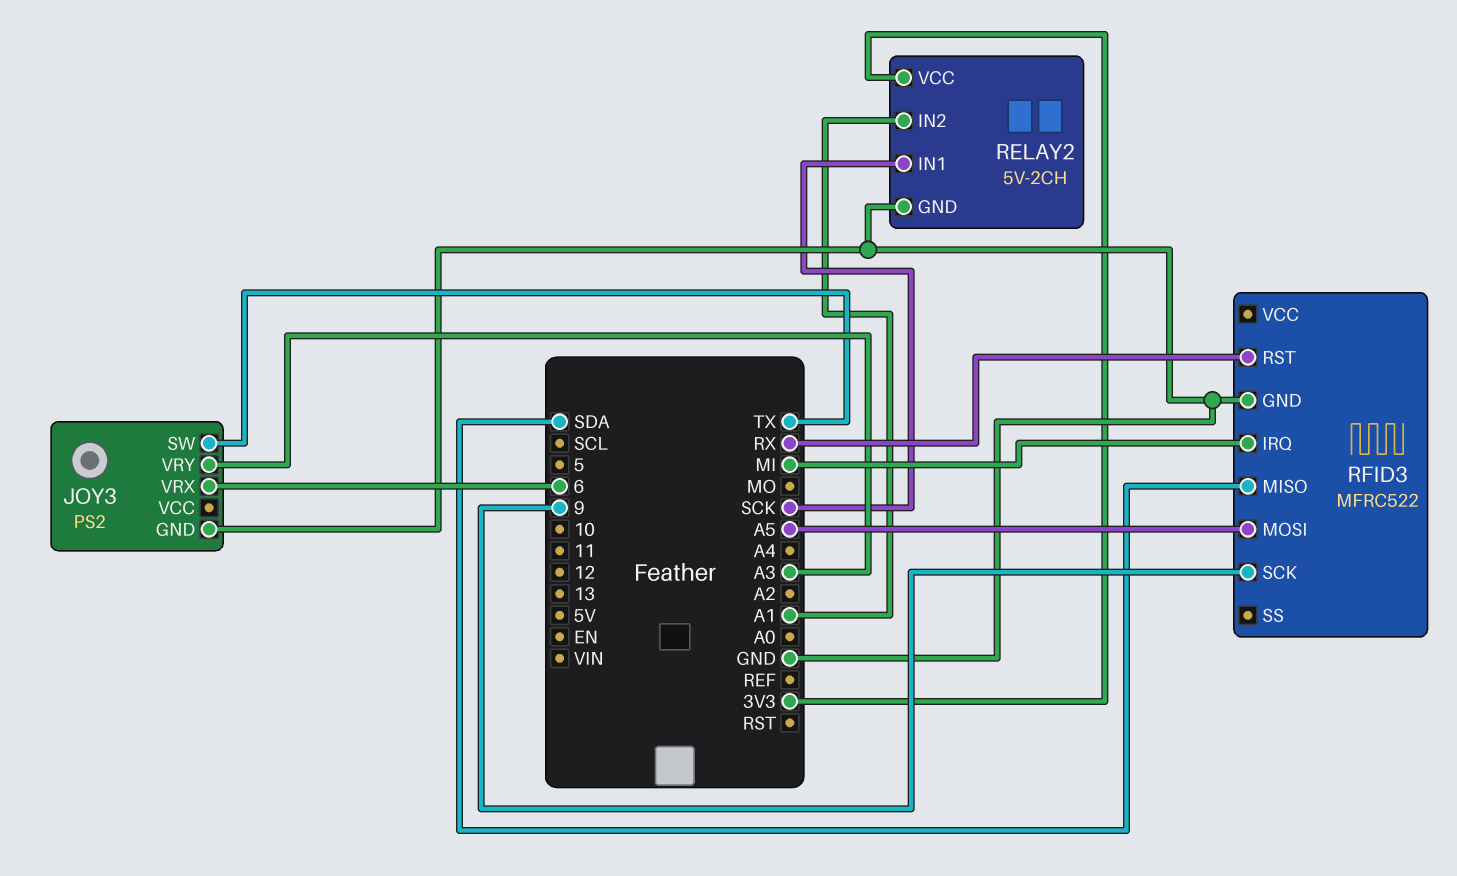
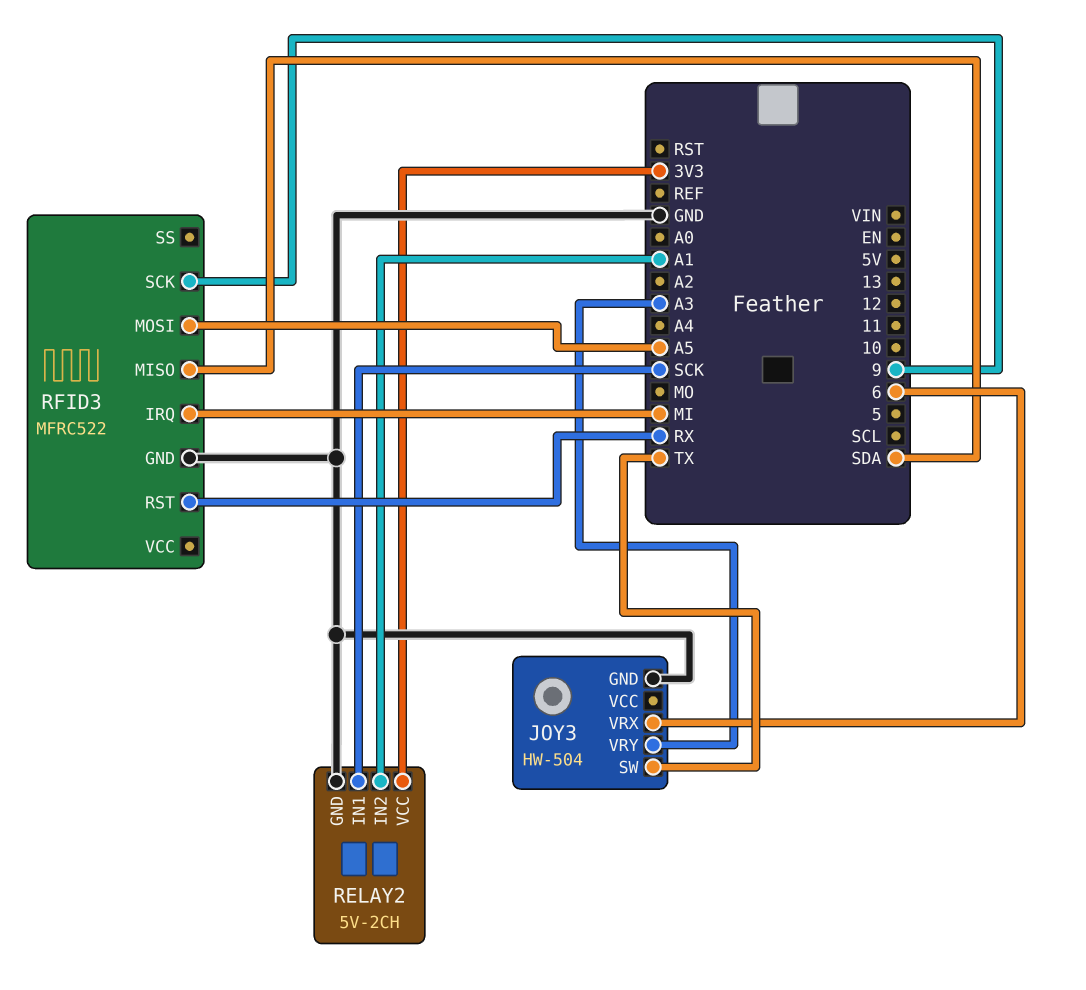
JOY3: PS2 -> HW-504

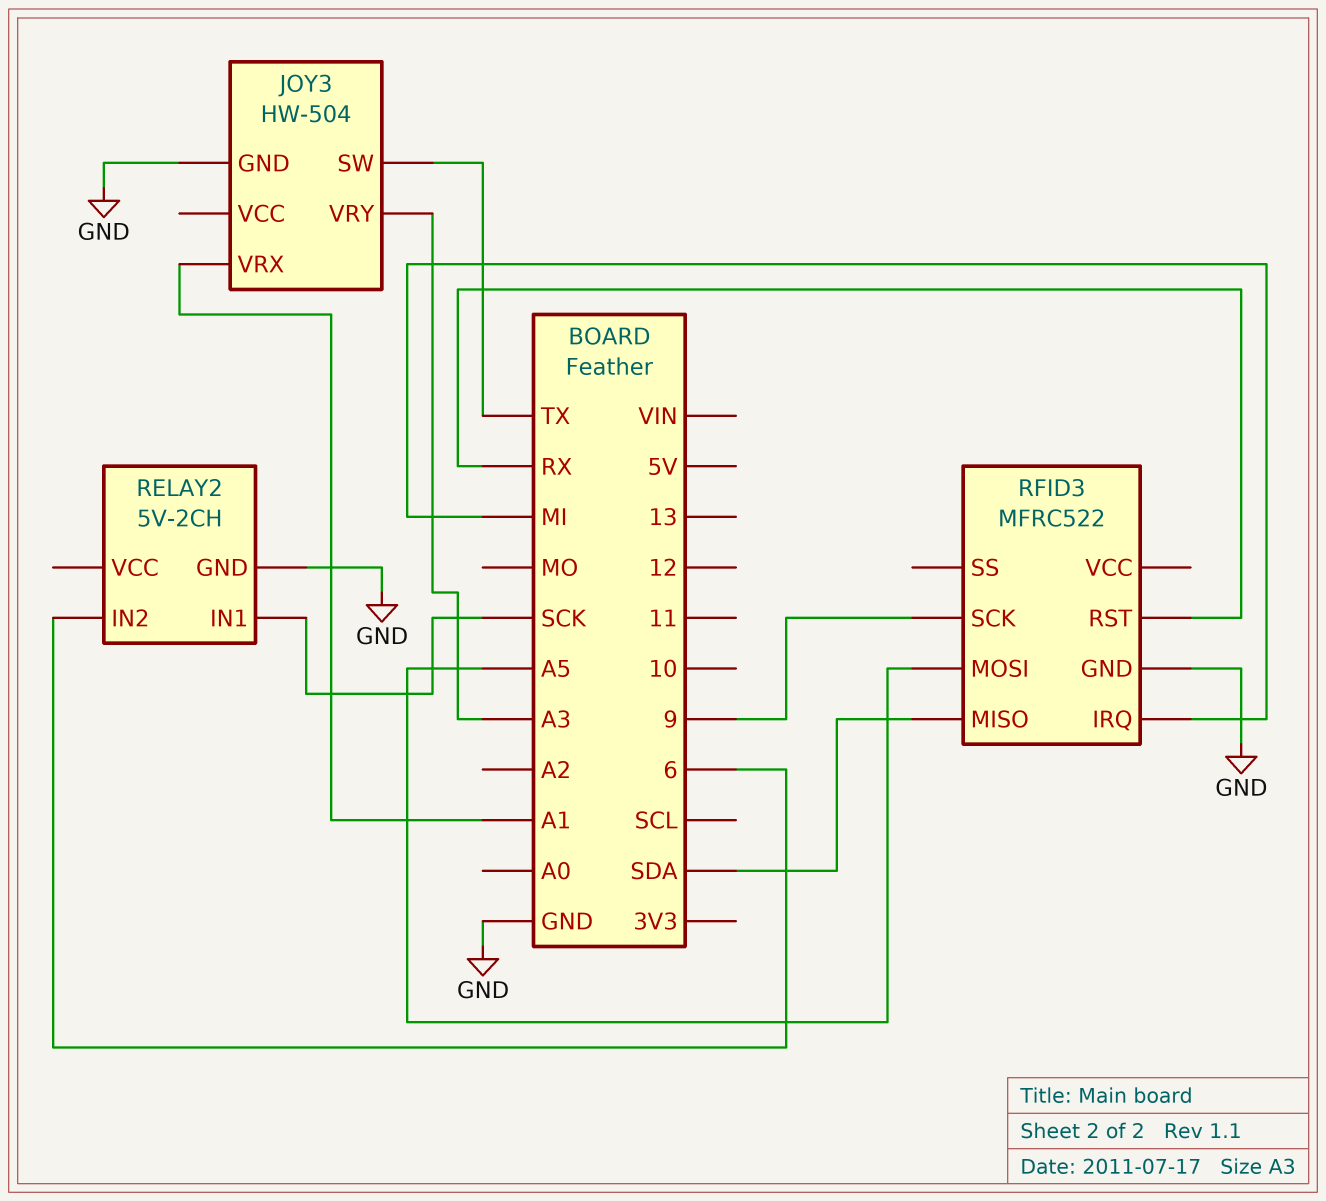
JOY3 pin VRX: 6 -> A1
RELAY2 pin IN2: A1 -> 6
RELAY2 pin VCC: 3V3 -> none

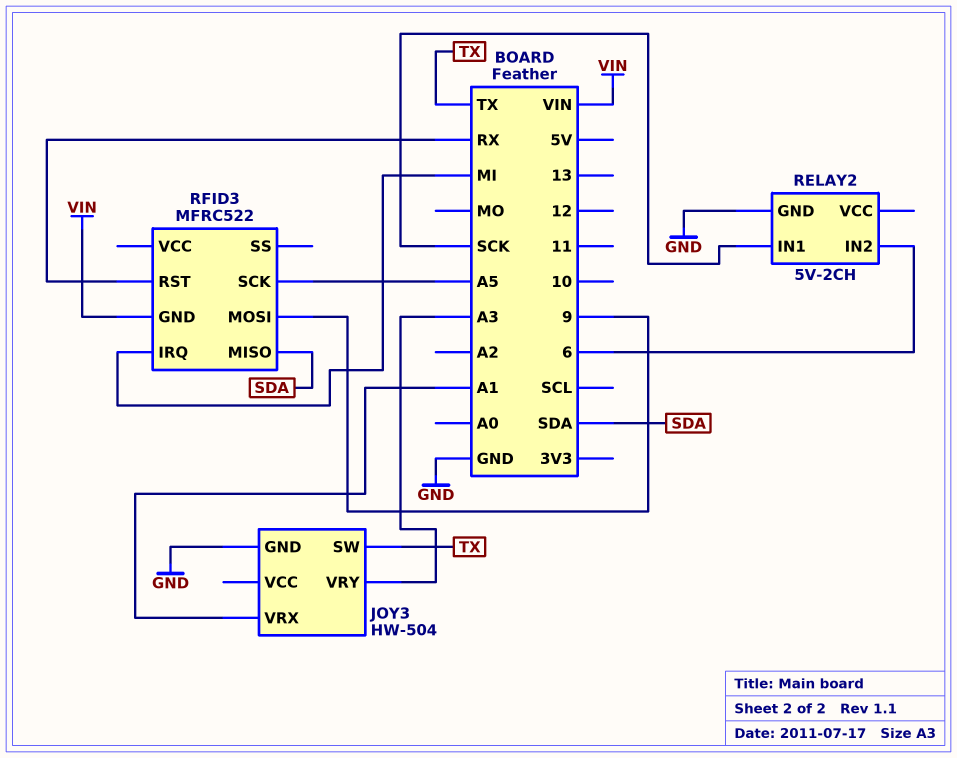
RFID3 pin GND: GND -> VIN
RFID3 pin MOSI: A5 -> 9
RFID3 pin SCK: 9 -> A5

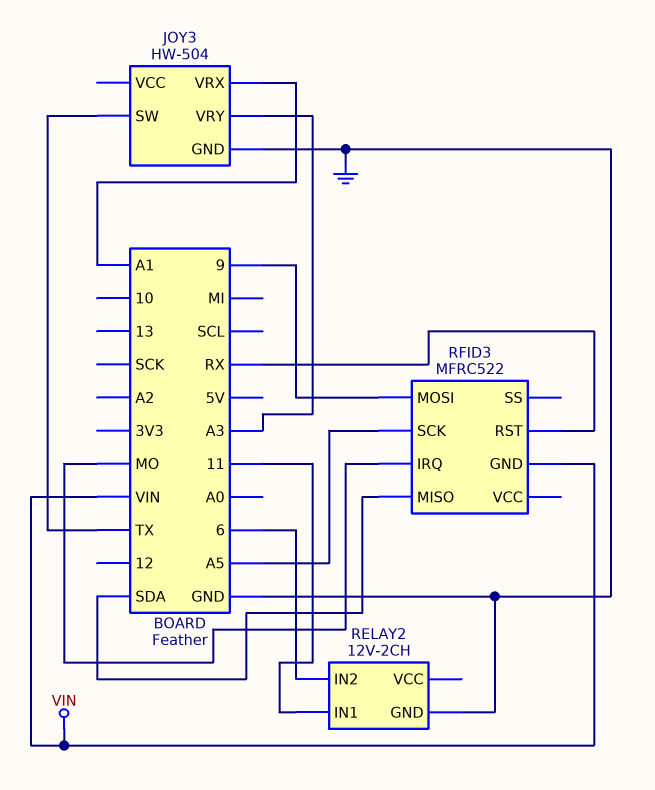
RELAY2: 5V-2CH -> 12V-2CH
RELAY2 pin IN1: SCK -> 11
RFID3 pin IRQ: MI -> MO

